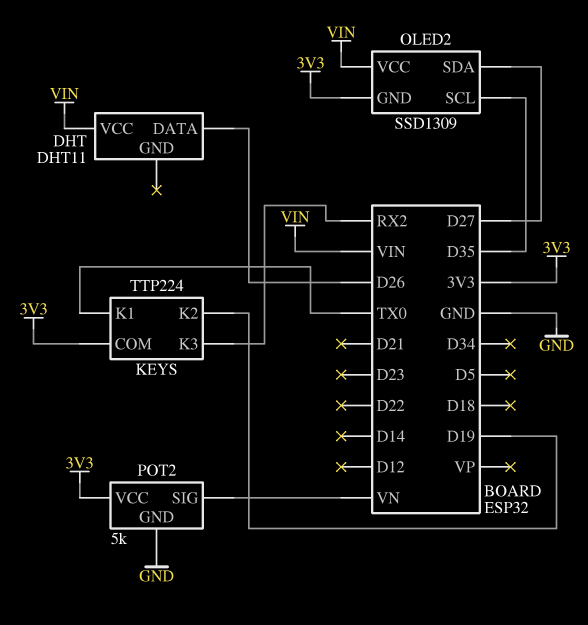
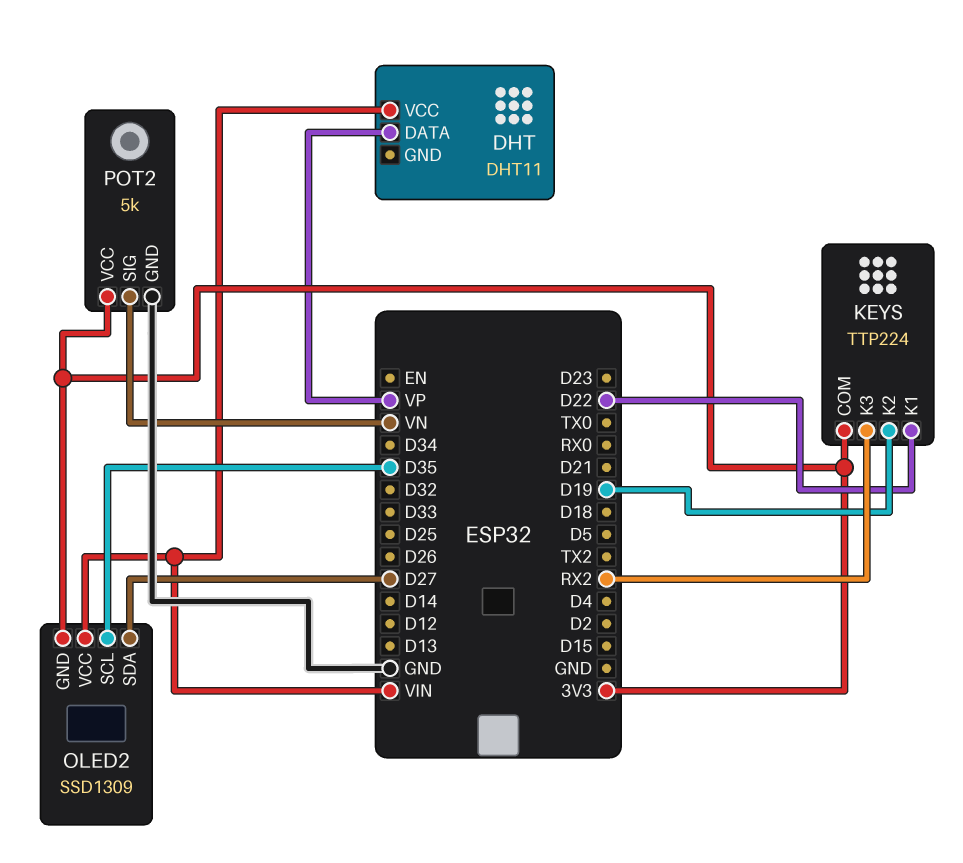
DHT pin DATA: D26 -> VP
KEYS pin K1: TX0 -> D22

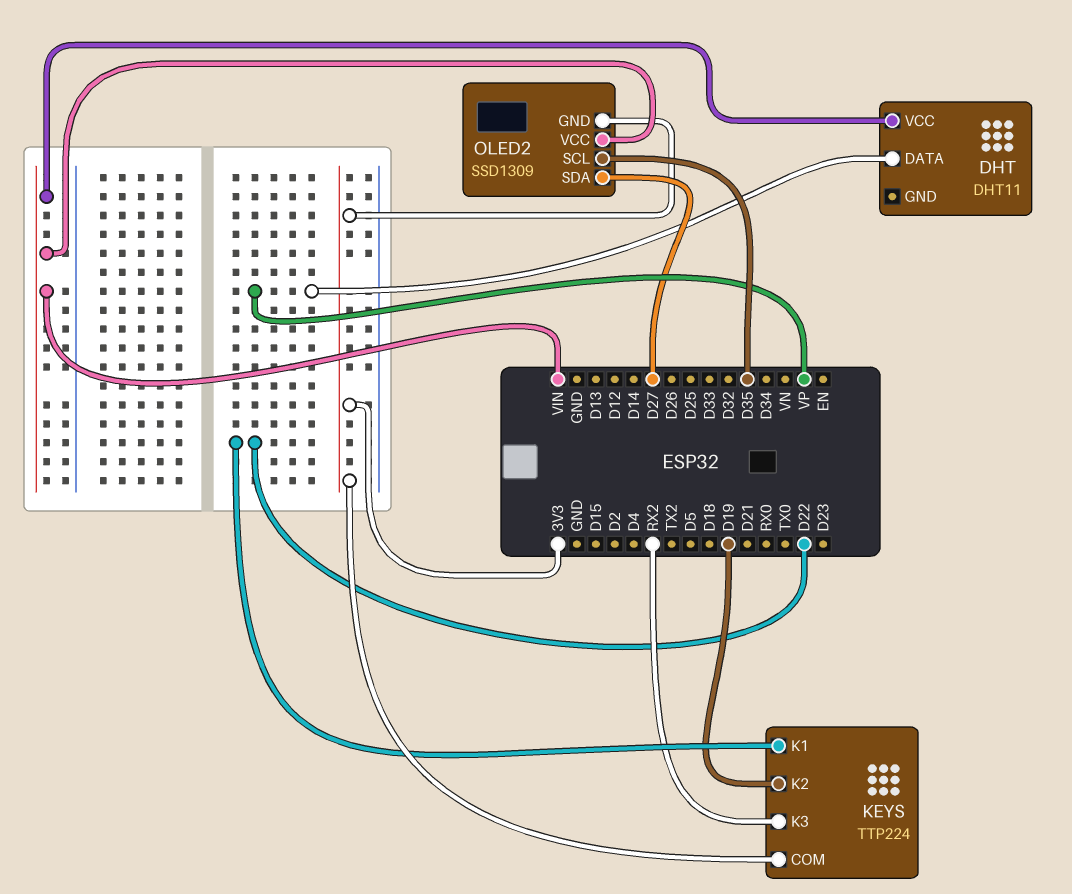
POT2: 5k -> none
POT2 pin GND: GND -> none
POT2 pin SIG: VN -> none
POT2 pin VCC: 3V3 -> none

